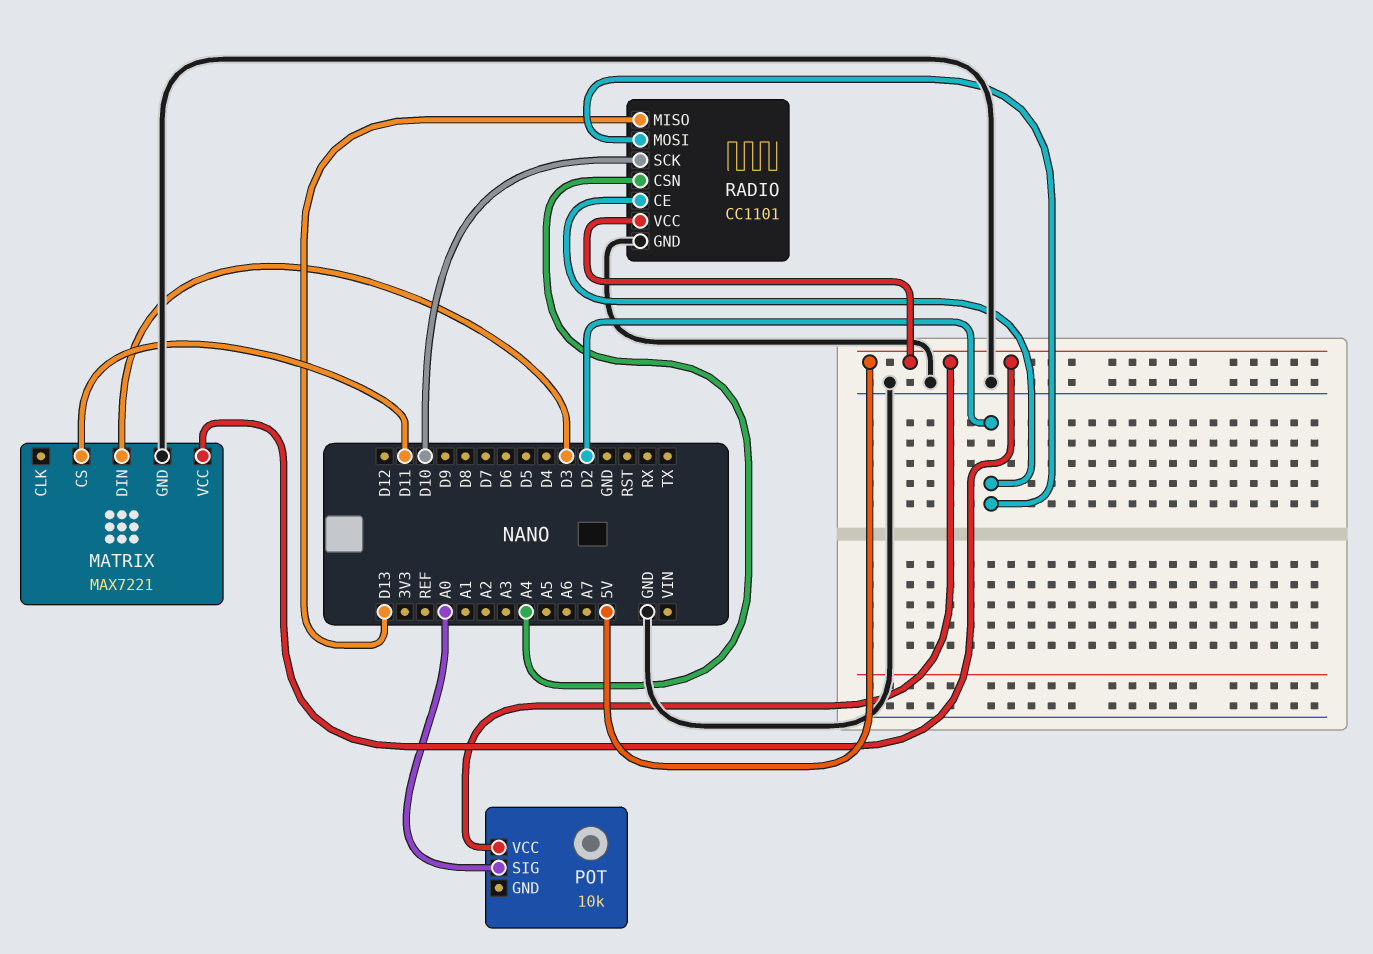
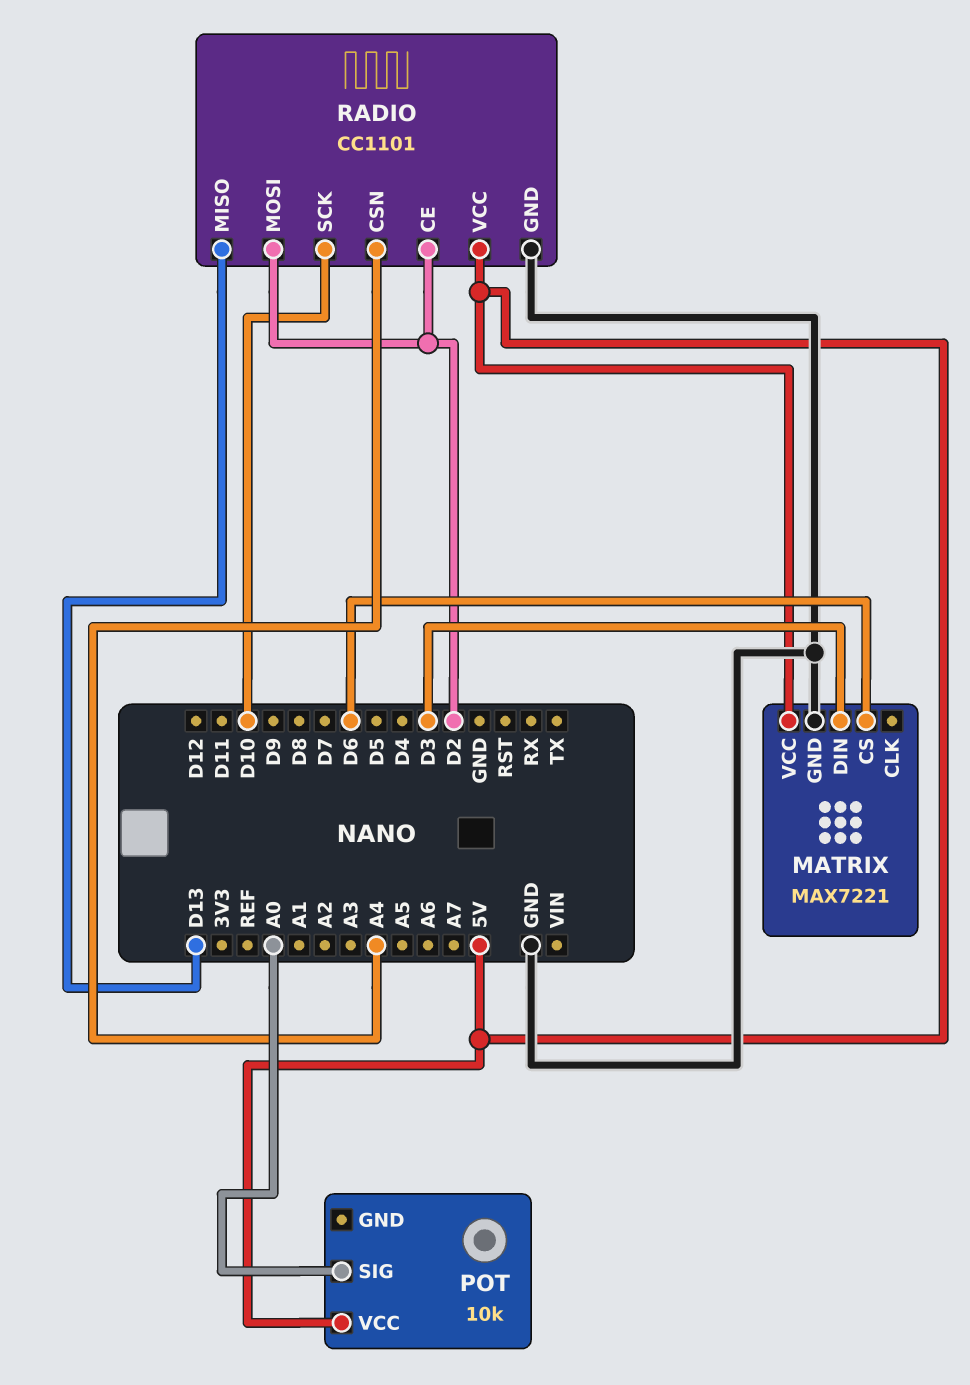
MATRIX pin CS: D11 -> D6

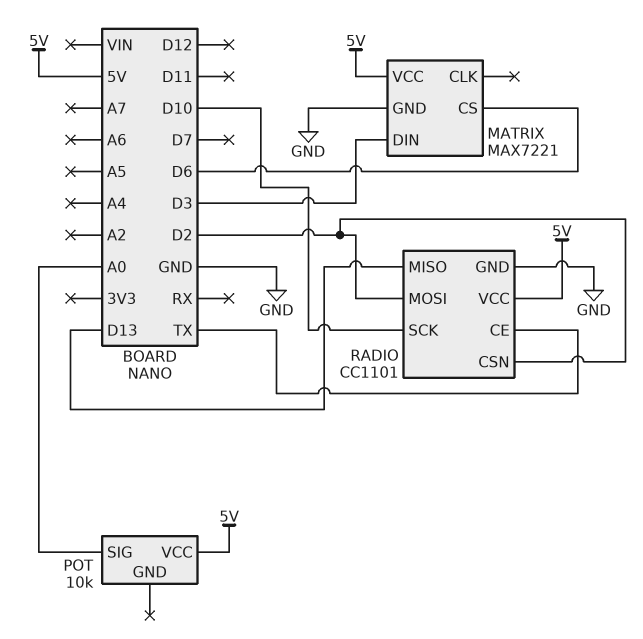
RADIO pin CE: D2 -> TX
RADIO pin CSN: A4 -> D2

